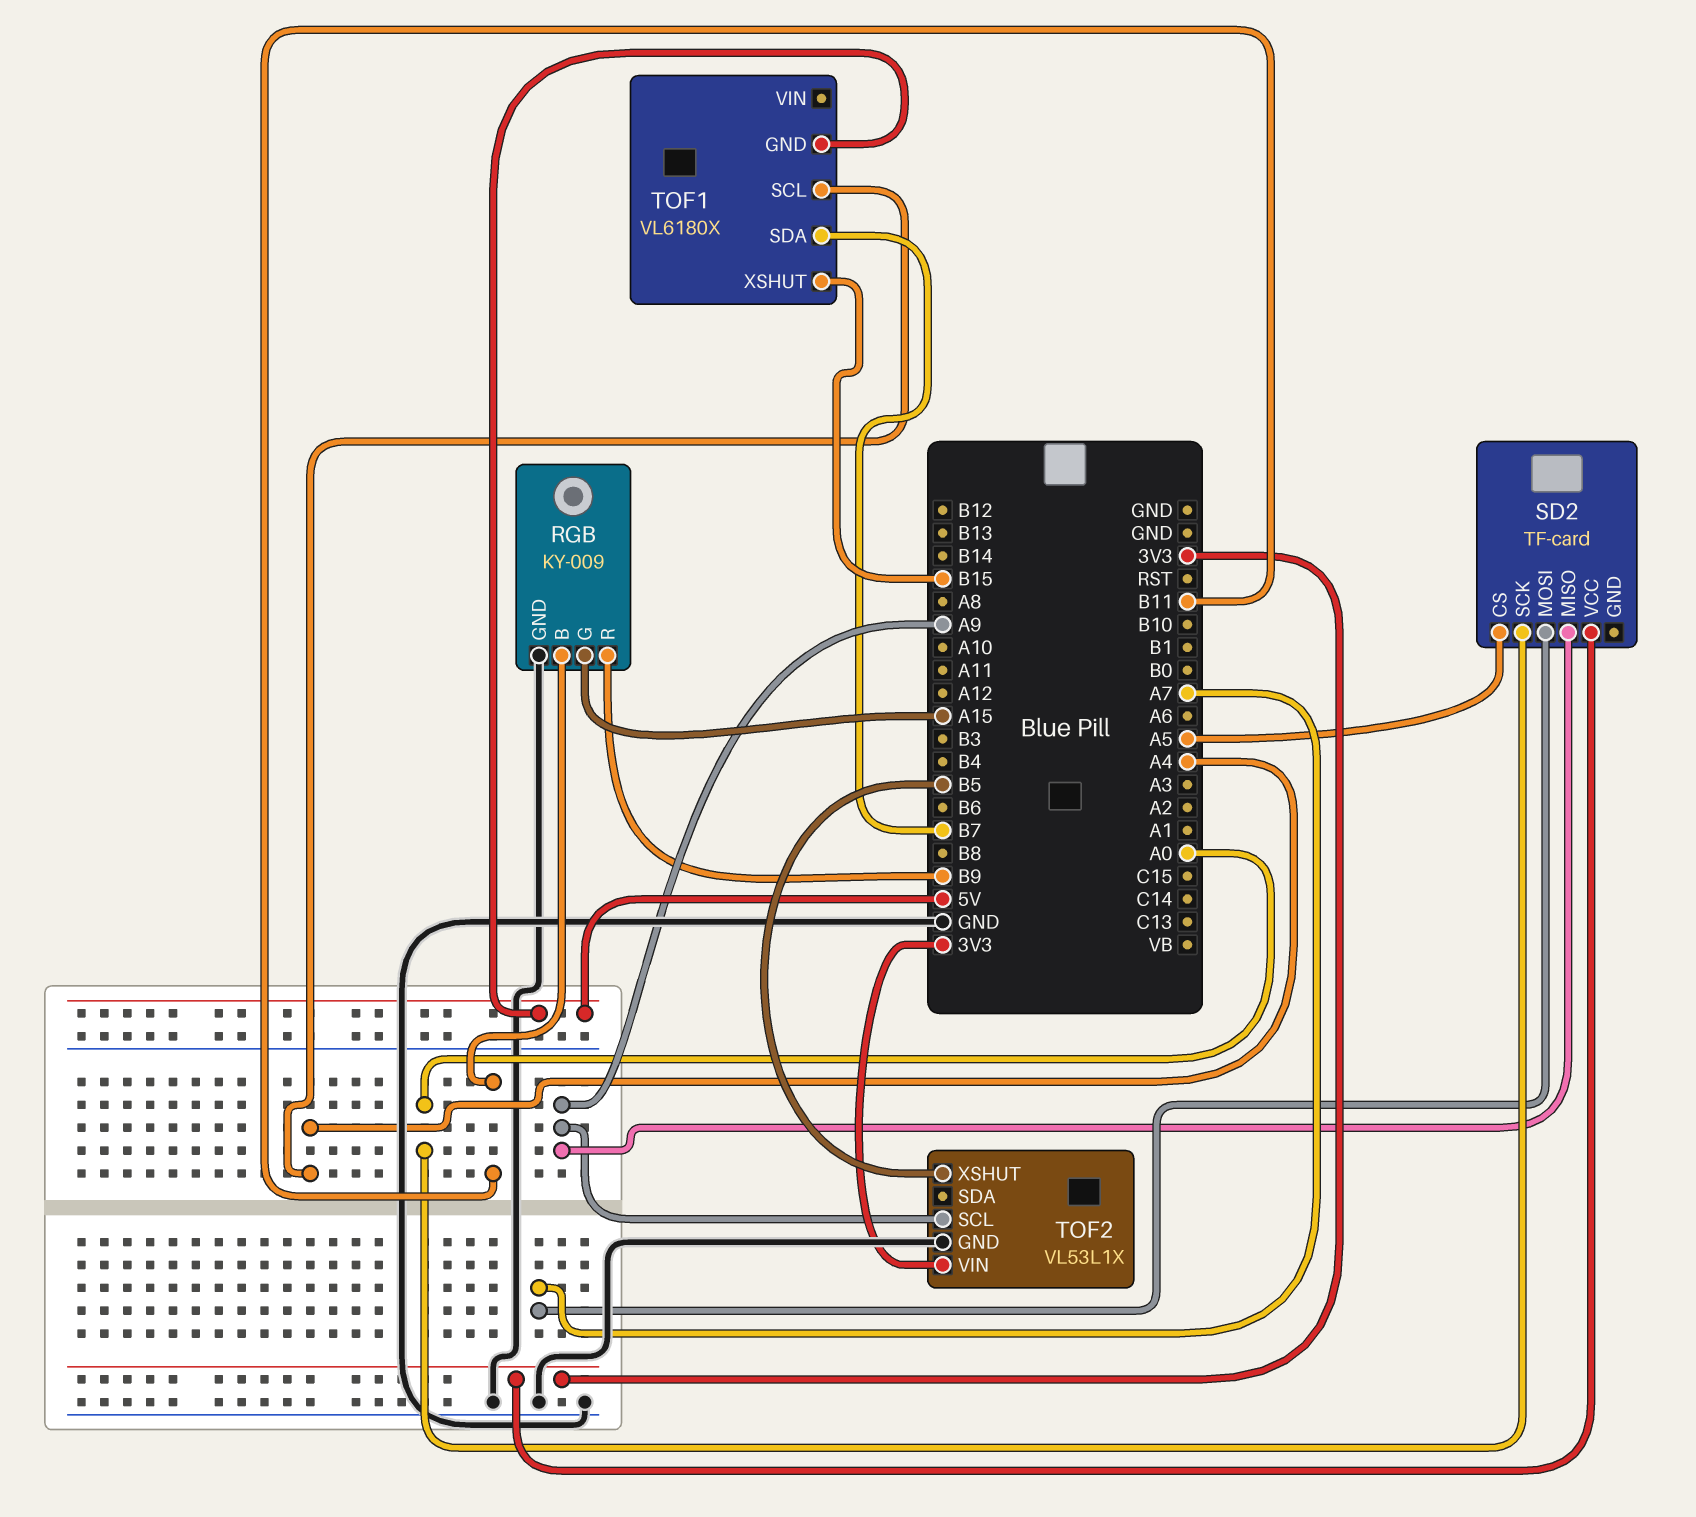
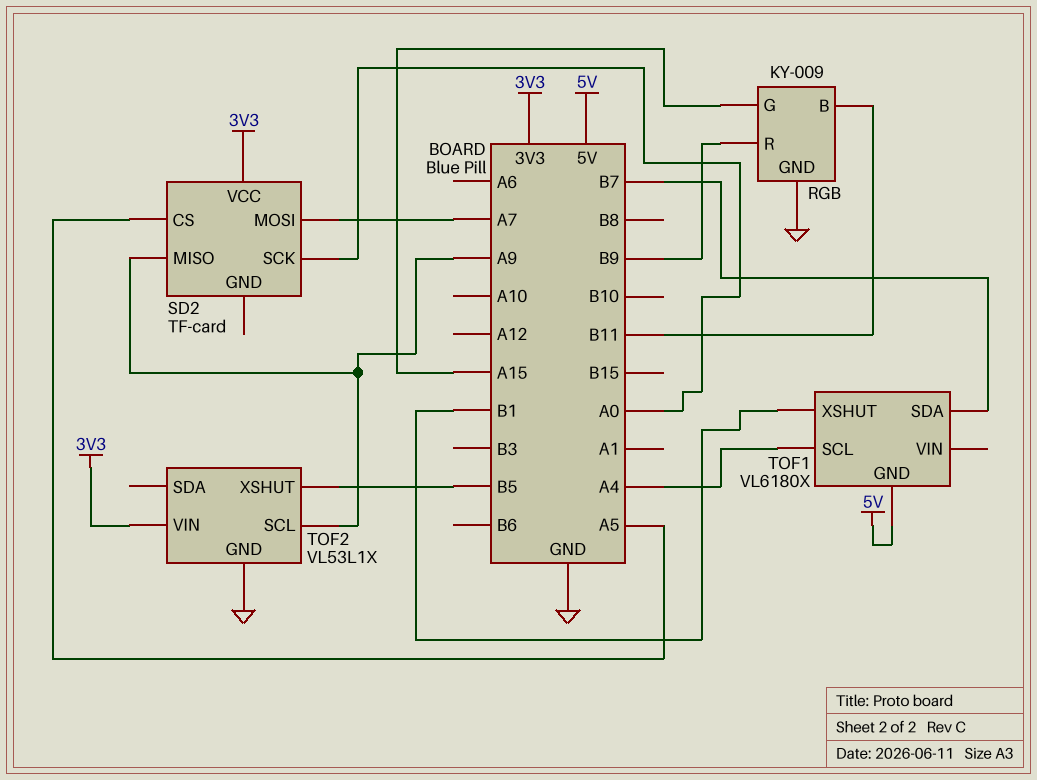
TOF1 pin XSHUT: B15 -> B1

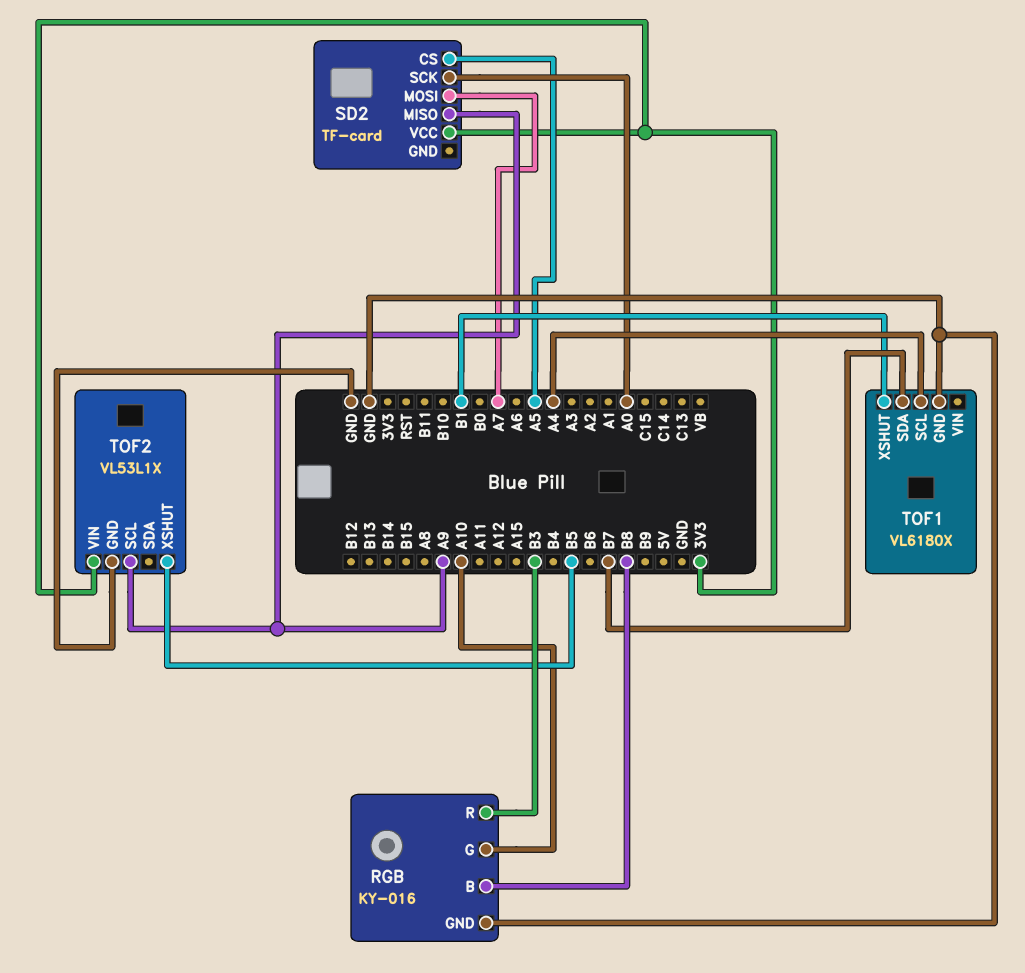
RGB: KY-009 -> KY-016
RGB pin B: B11 -> B8
RGB pin G: A15 -> A10
RGB pin R: B9 -> B3
TOF1 pin GND: 5V -> GND

